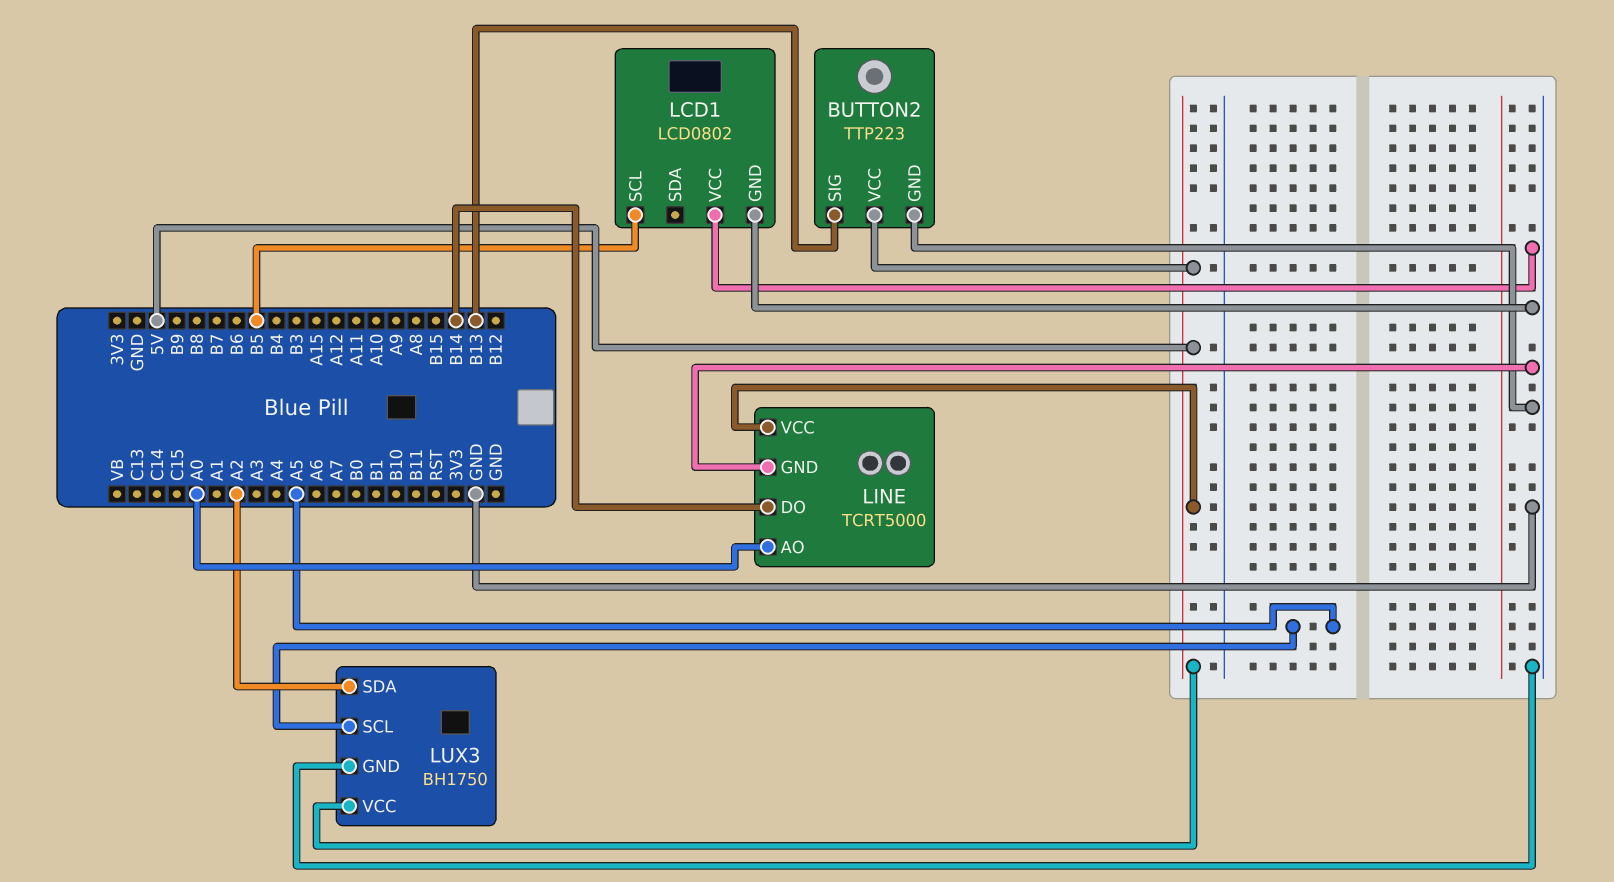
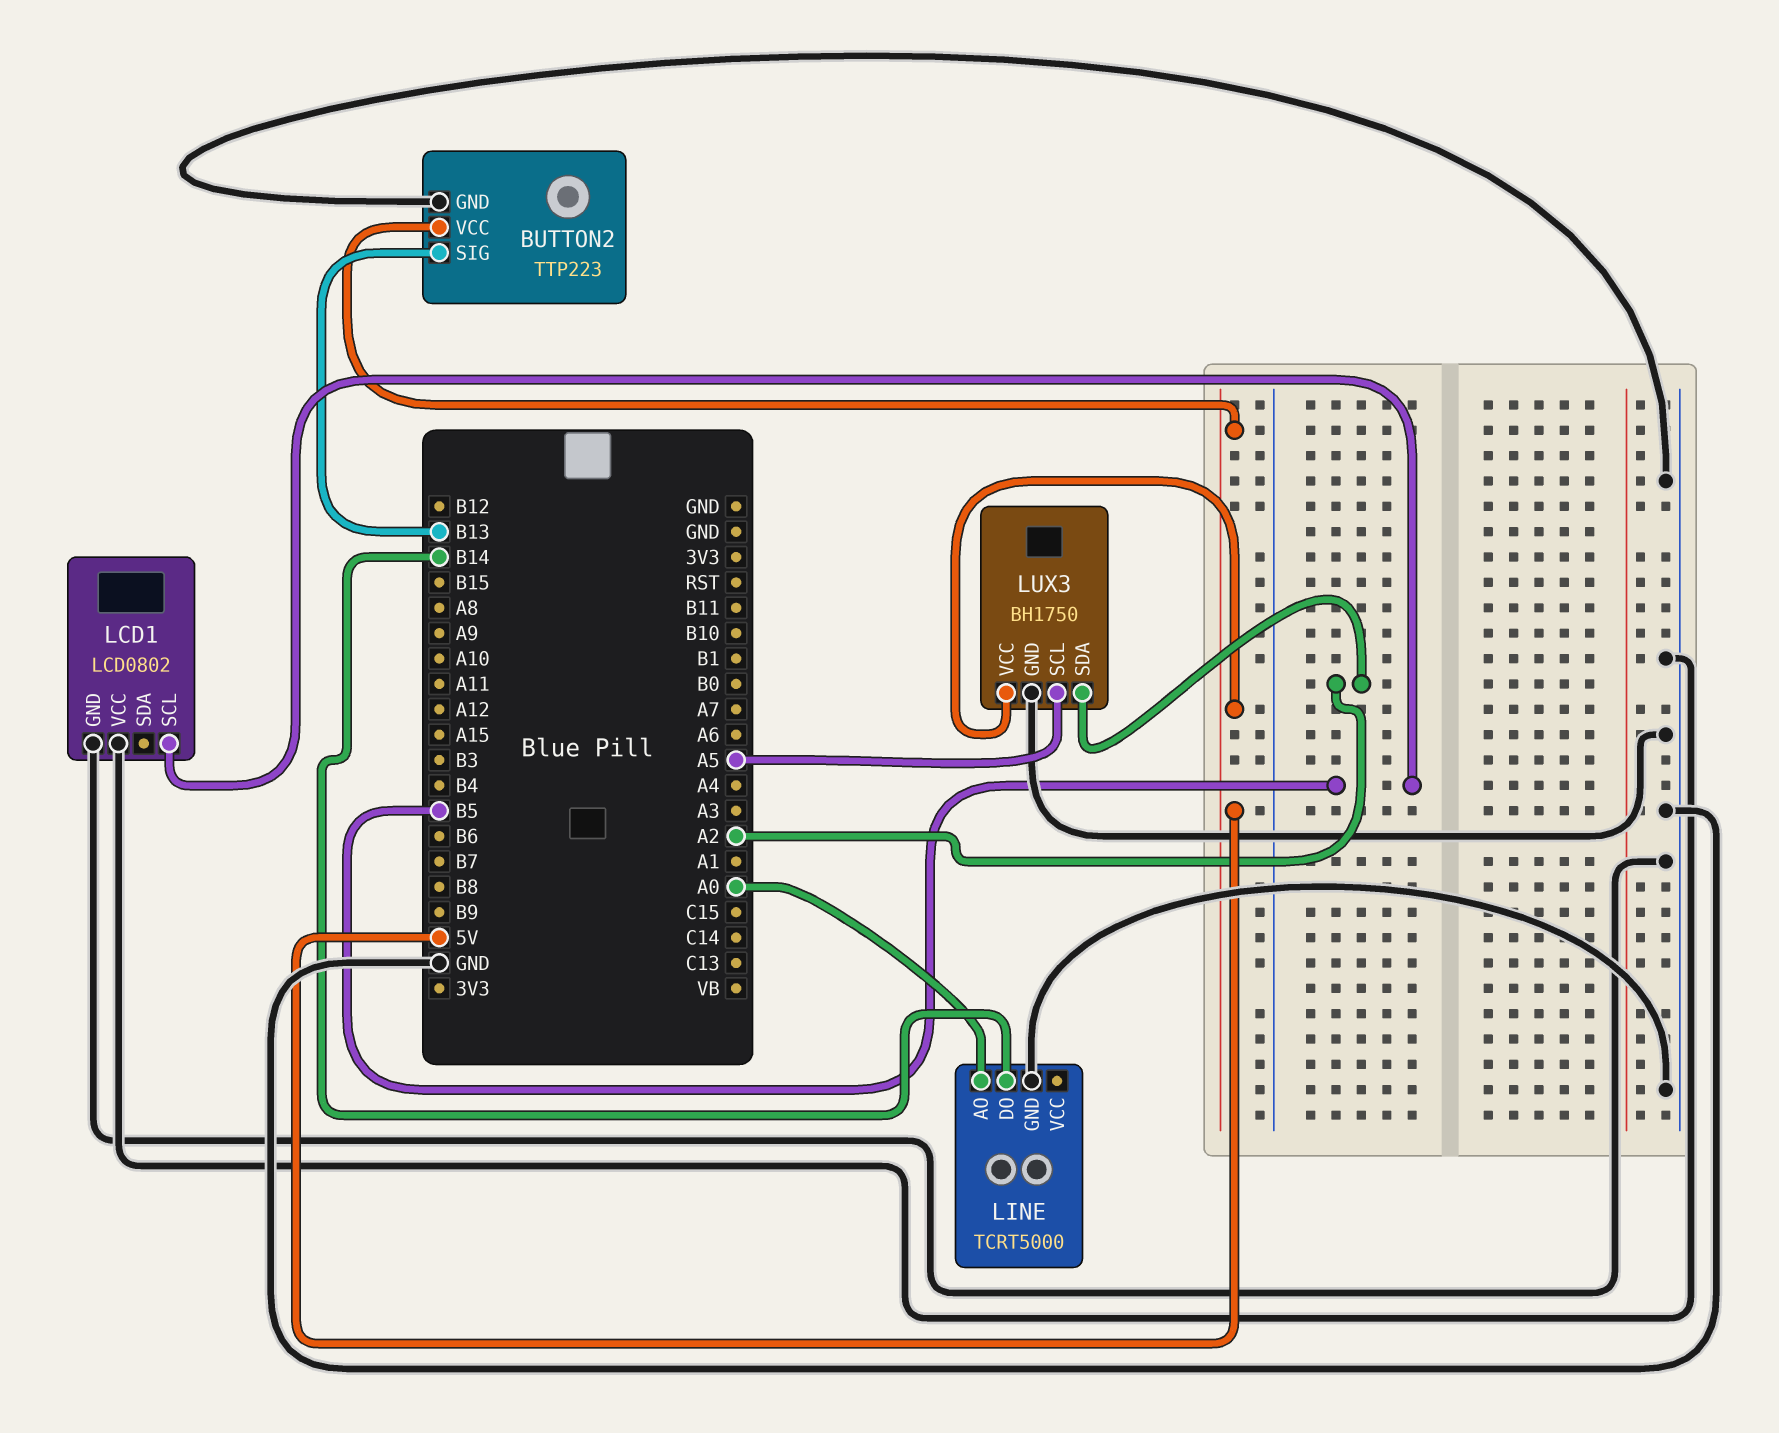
LINE pin VCC: 5V -> none

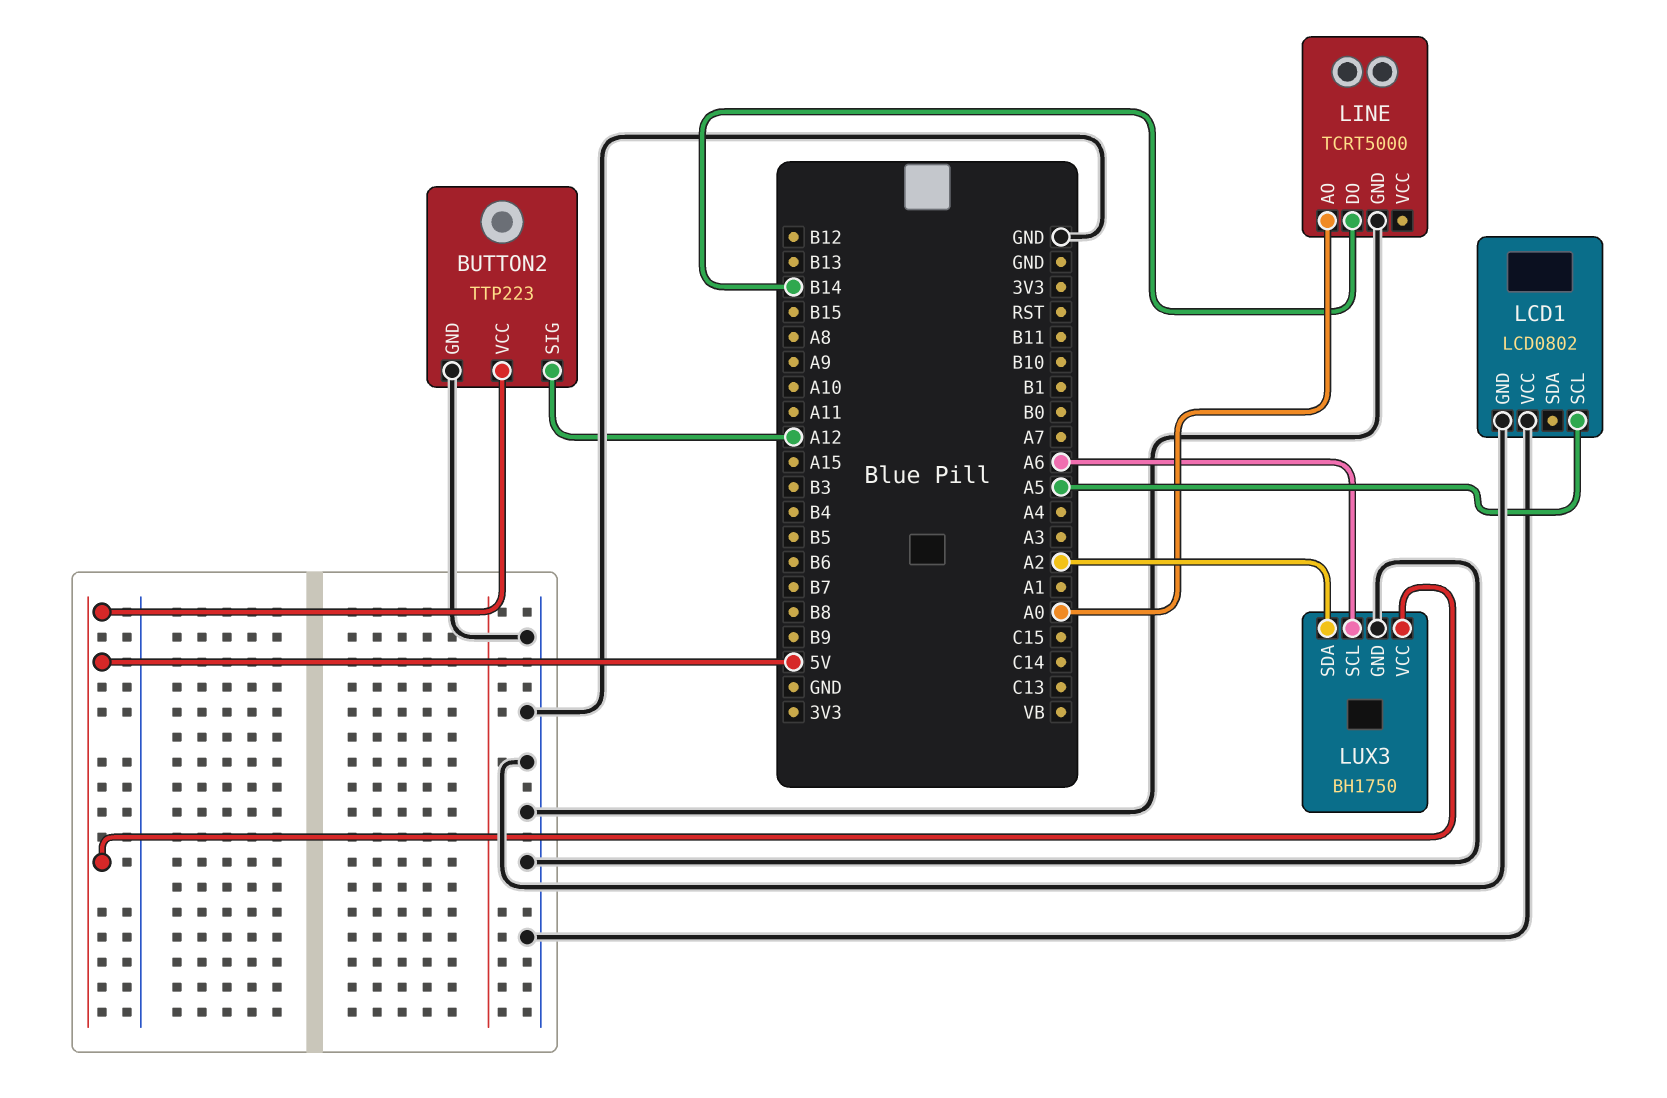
BUTTON2 pin SIG: B13 -> A12
LCD1 pin SCL: B5 -> A5
LUX3 pin SCL: A5 -> A6

